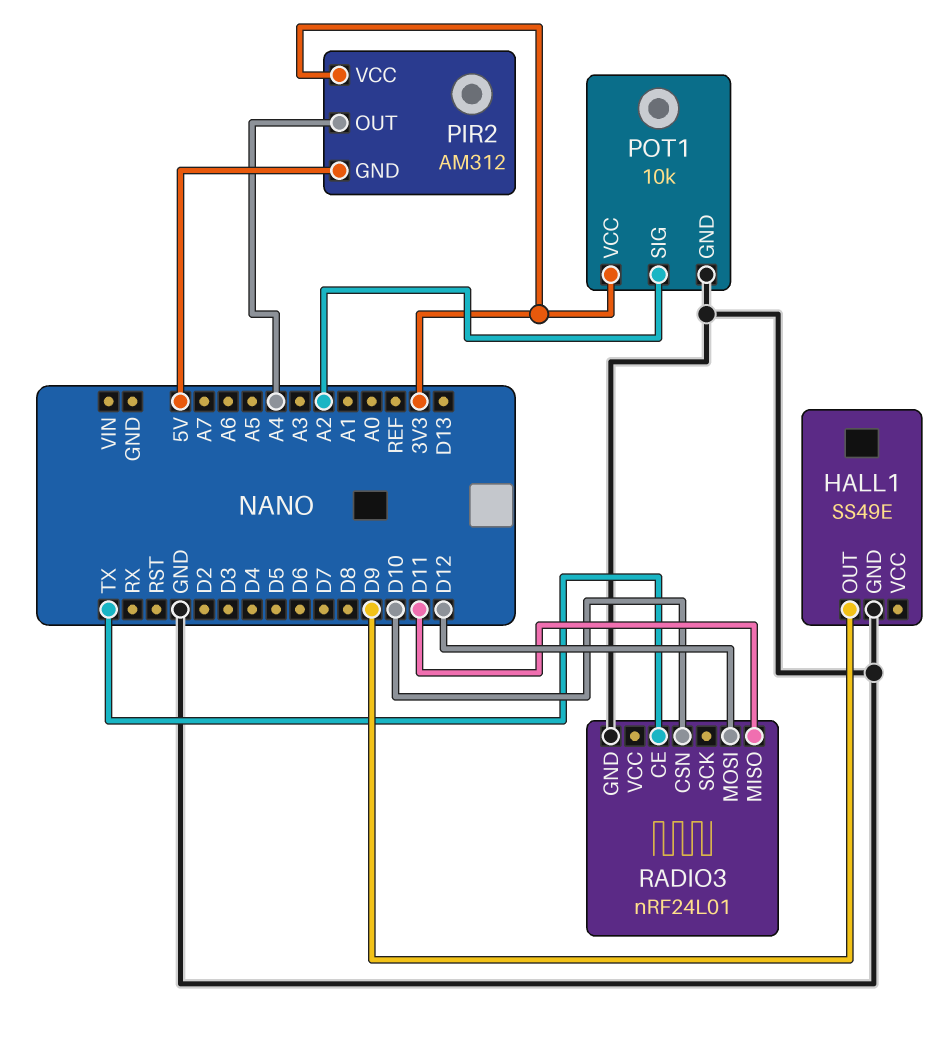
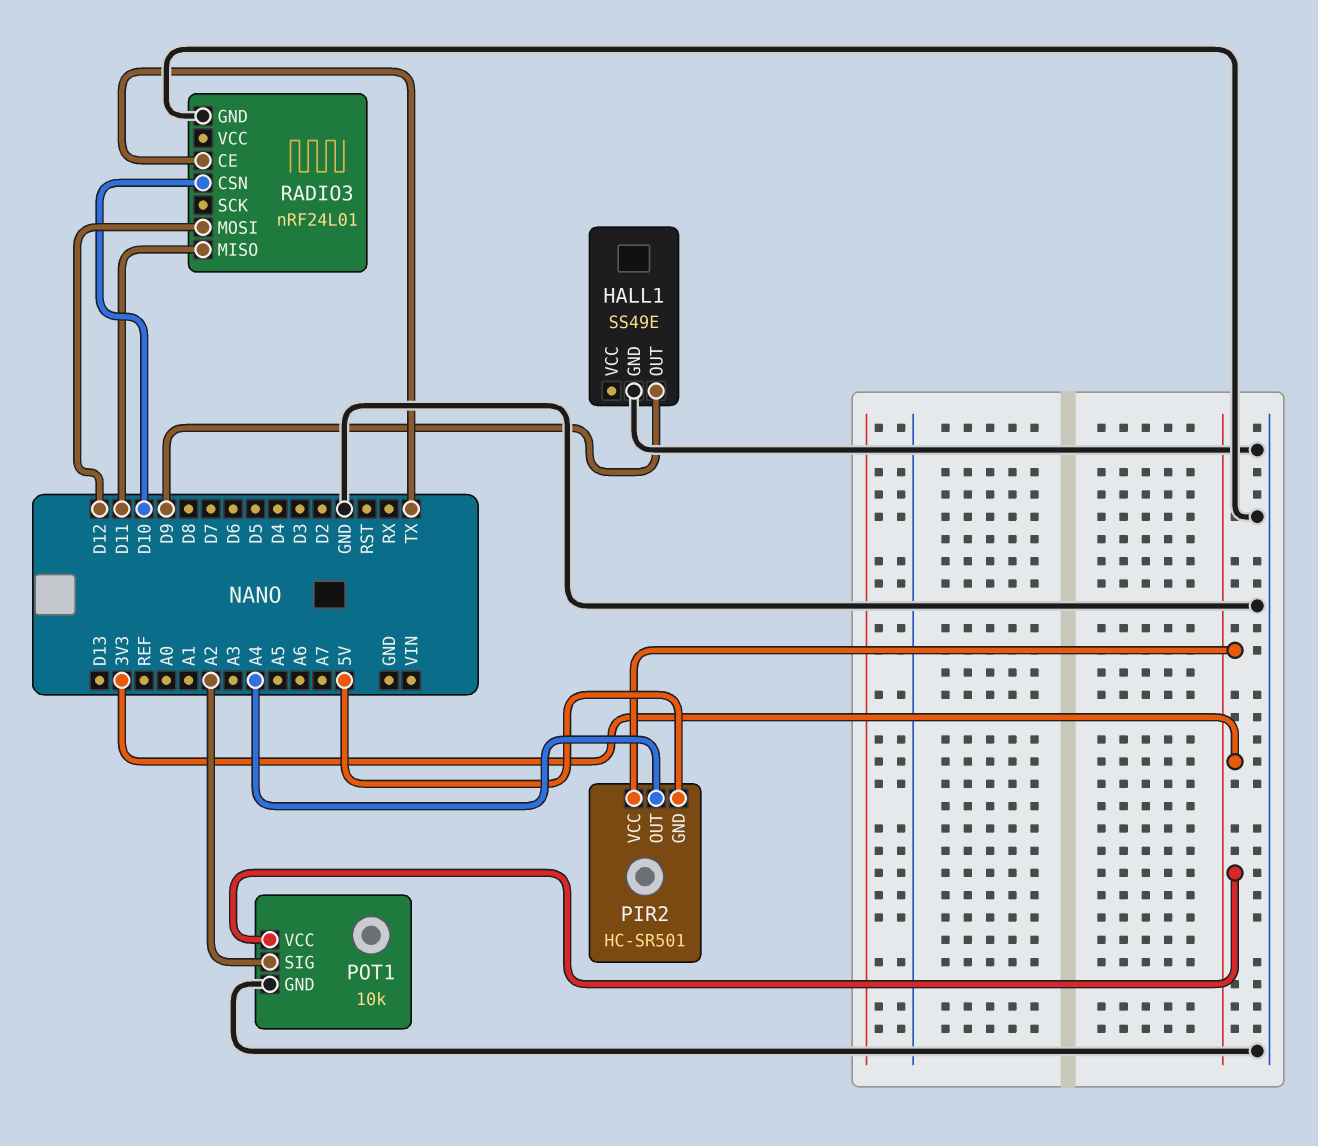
PIR2: AM312 -> HC-SR501

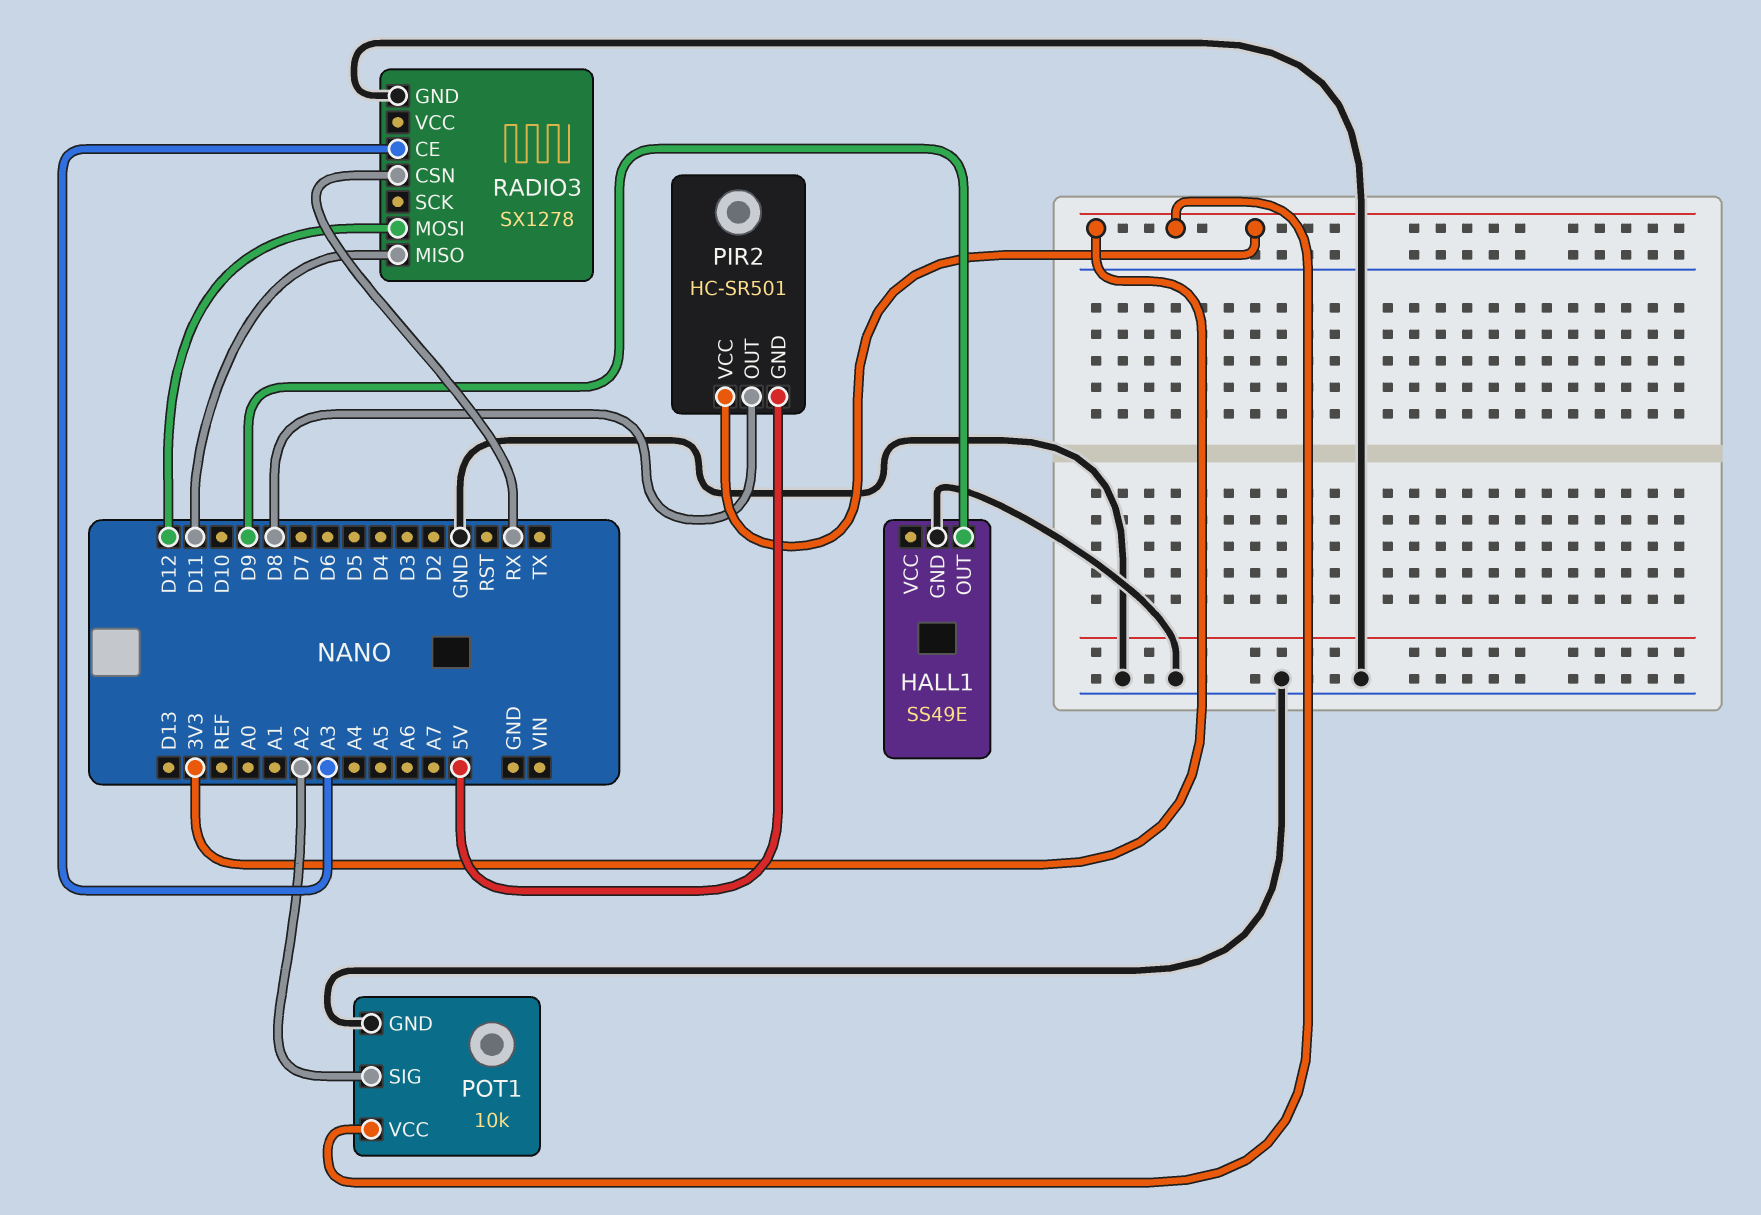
PIR2 pin OUT: A4 -> D8
RADIO3: nRF24L01 -> SX1278
RADIO3 pin CE: TX -> A3
RADIO3 pin CSN: D10 -> RX

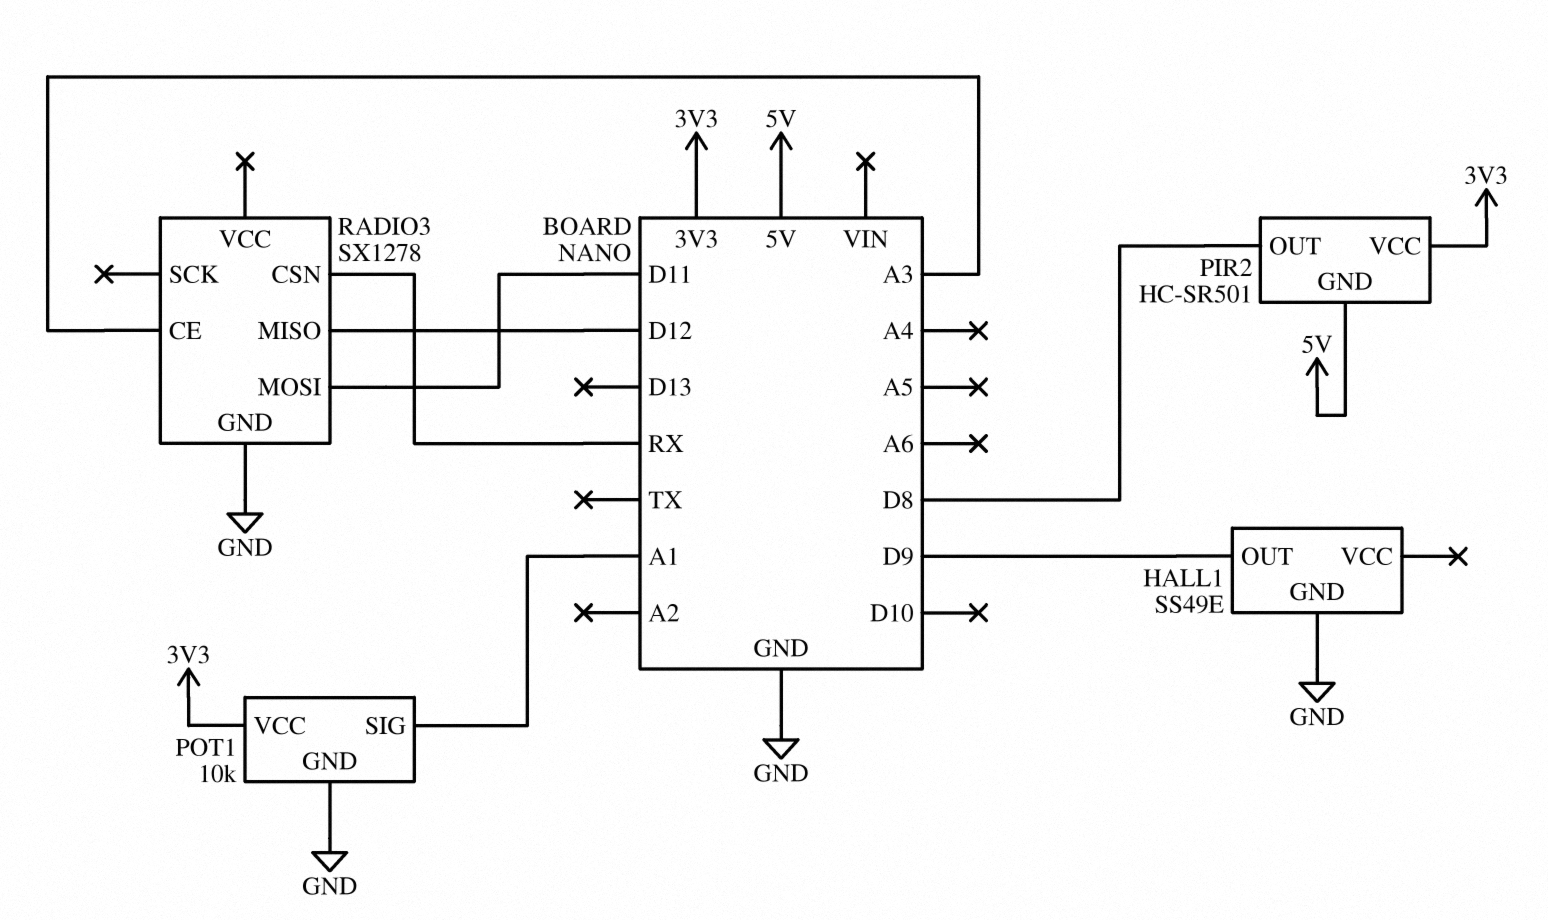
POT1 pin SIG: A2 -> A1
RADIO3 pin MISO: D11 -> D12
RADIO3 pin MOSI: D12 -> D11

